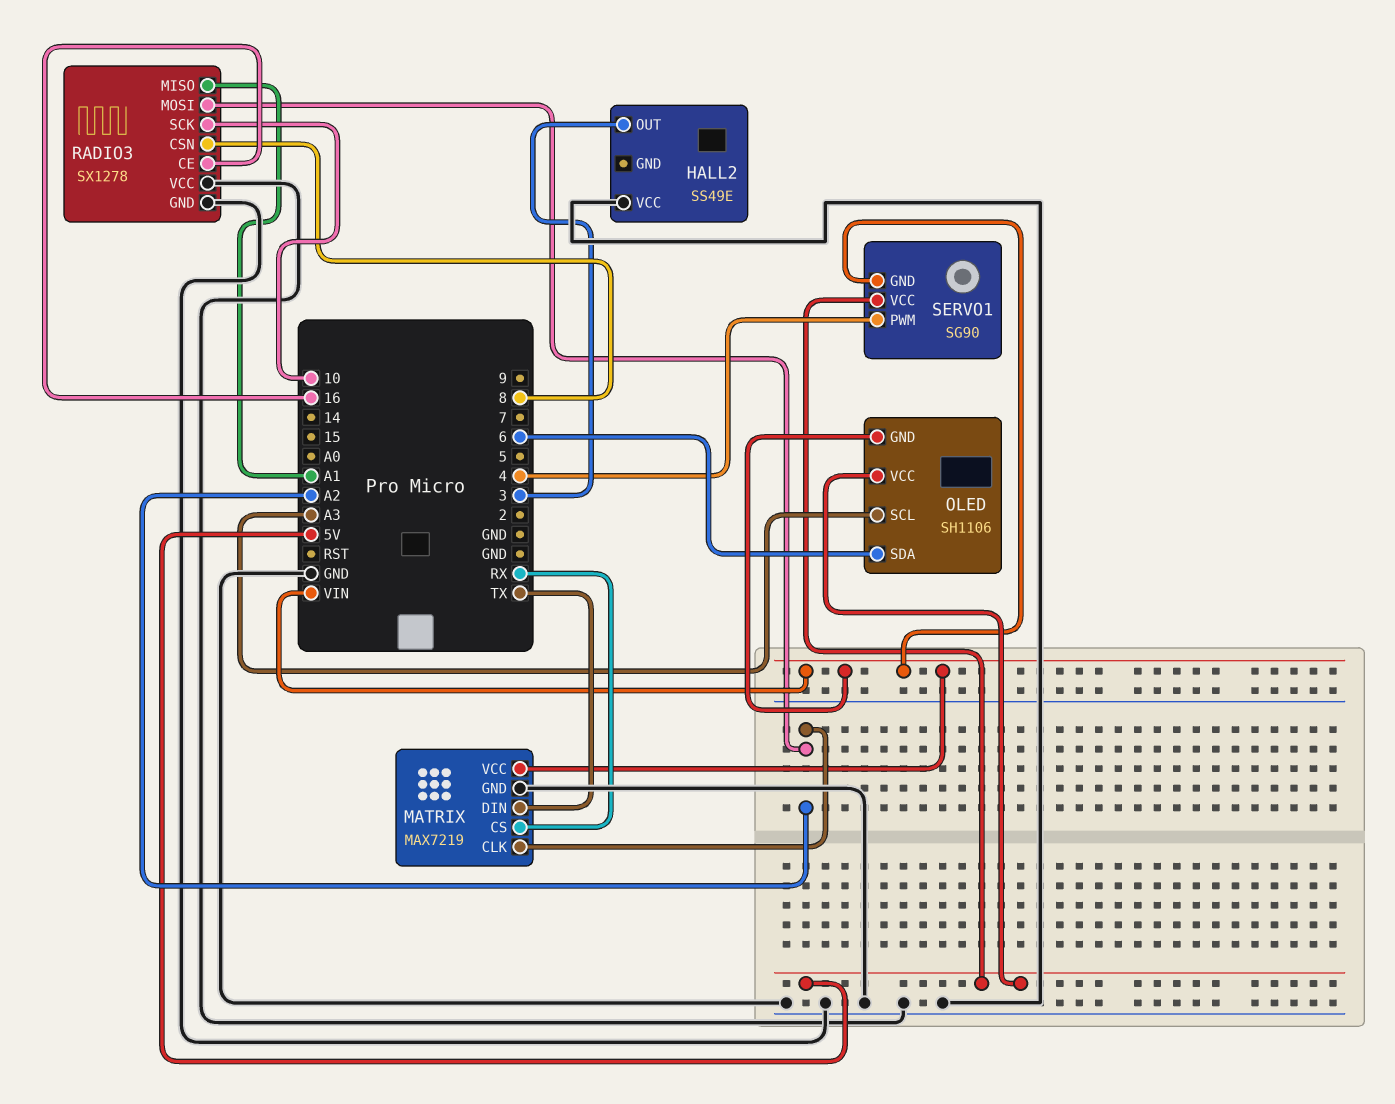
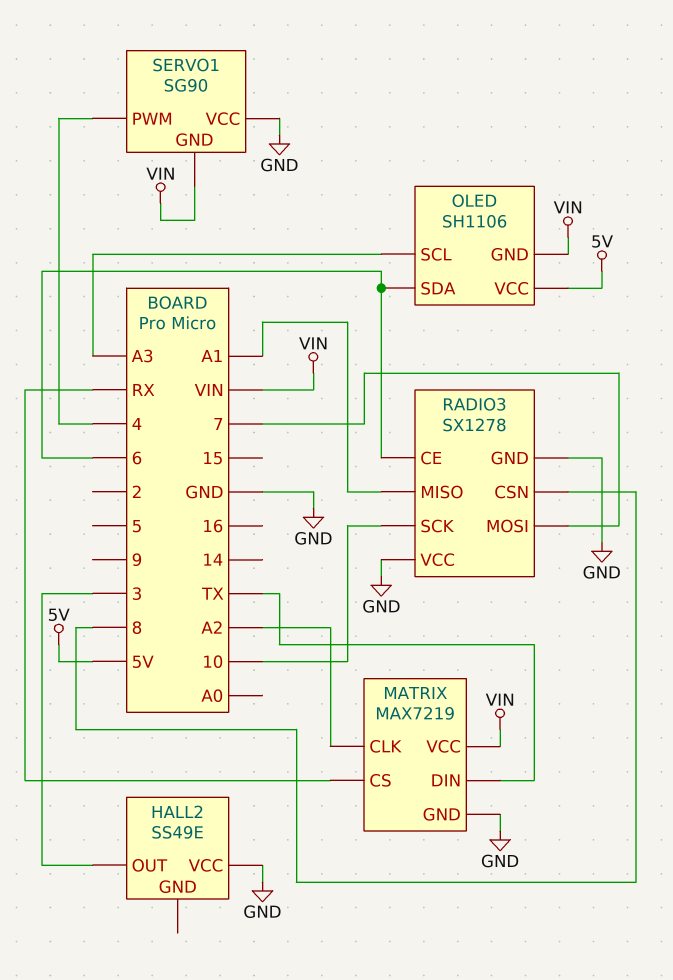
RADIO3 pin CE: 16 -> 6
RADIO3 pin MOSI: A2 -> 7
SERVO1 pin VCC: 5V -> GND

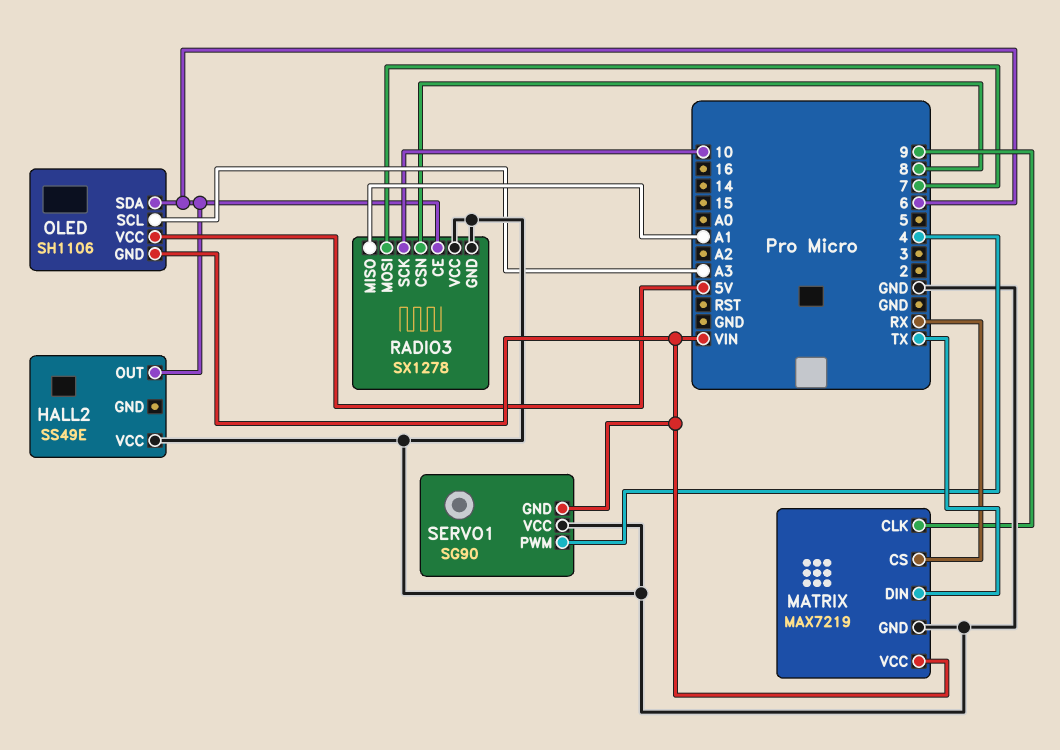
HALL2 pin OUT: 3 -> 6
MATRIX pin CLK: A2 -> 9

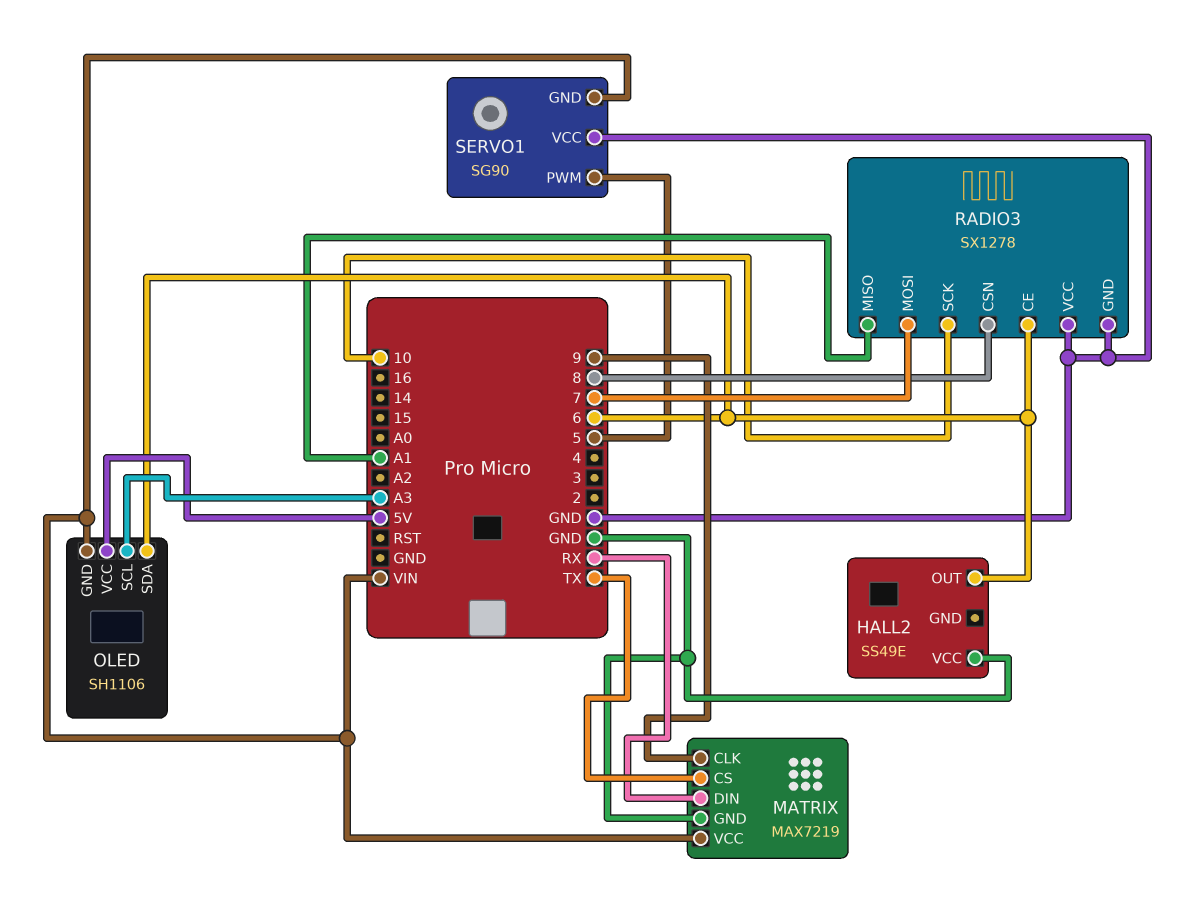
MATRIX pin CS: RX -> TX
MATRIX pin DIN: TX -> RX
SERVO1 pin PWM: 4 -> 5

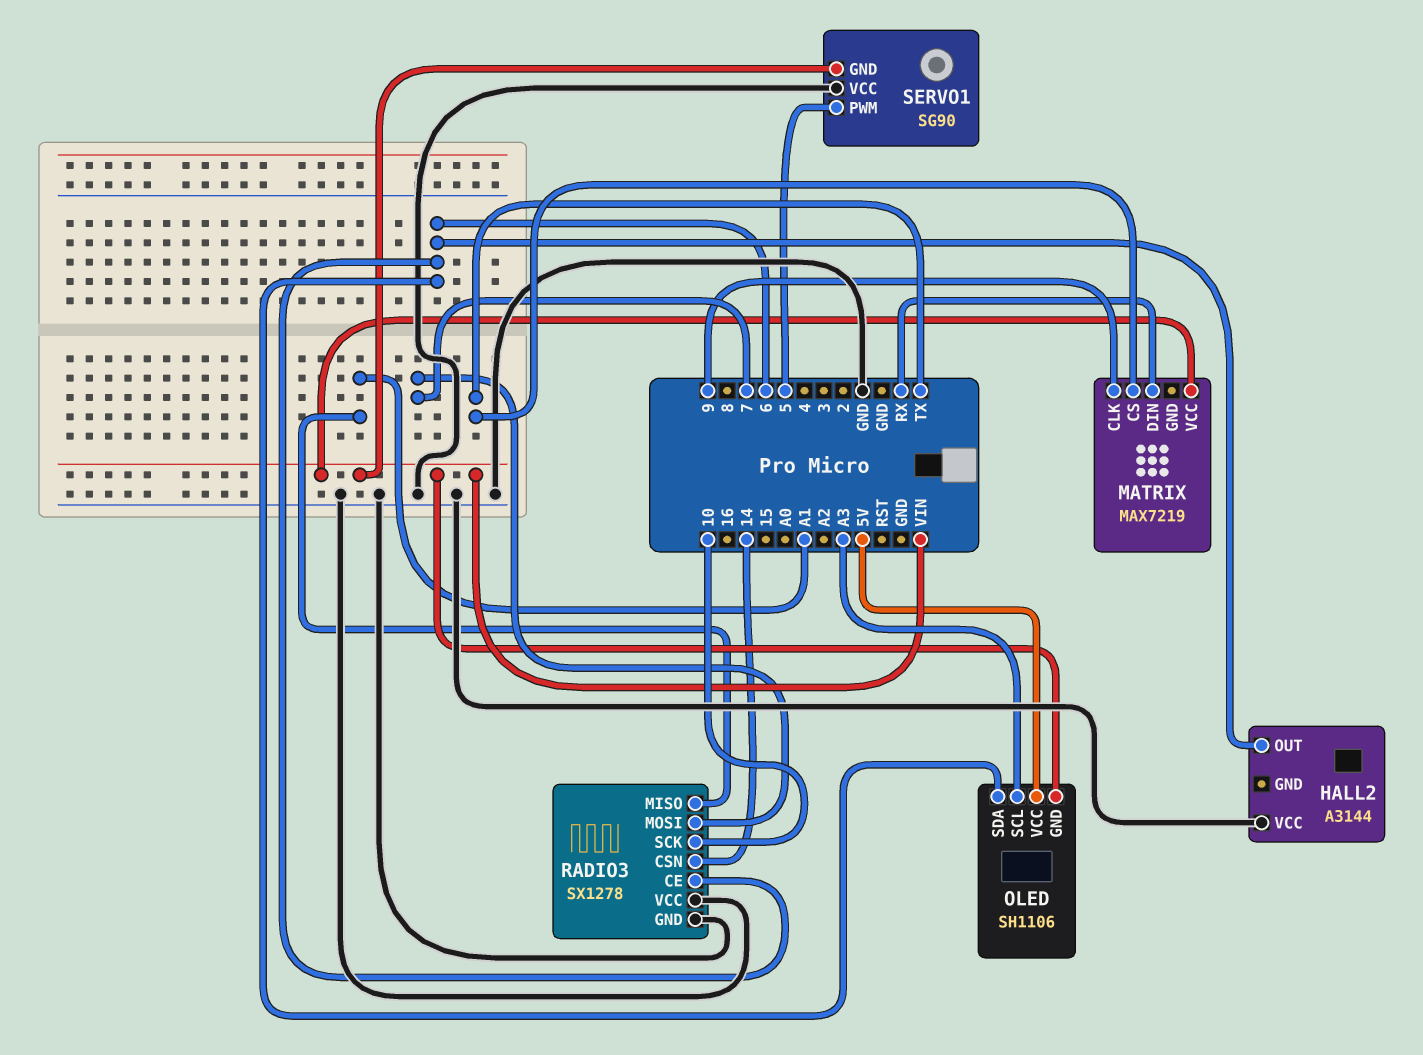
HALL2: SS49E -> A3144
MATRIX pin GND: GND -> none
RADIO3 pin CSN: 8 -> 14

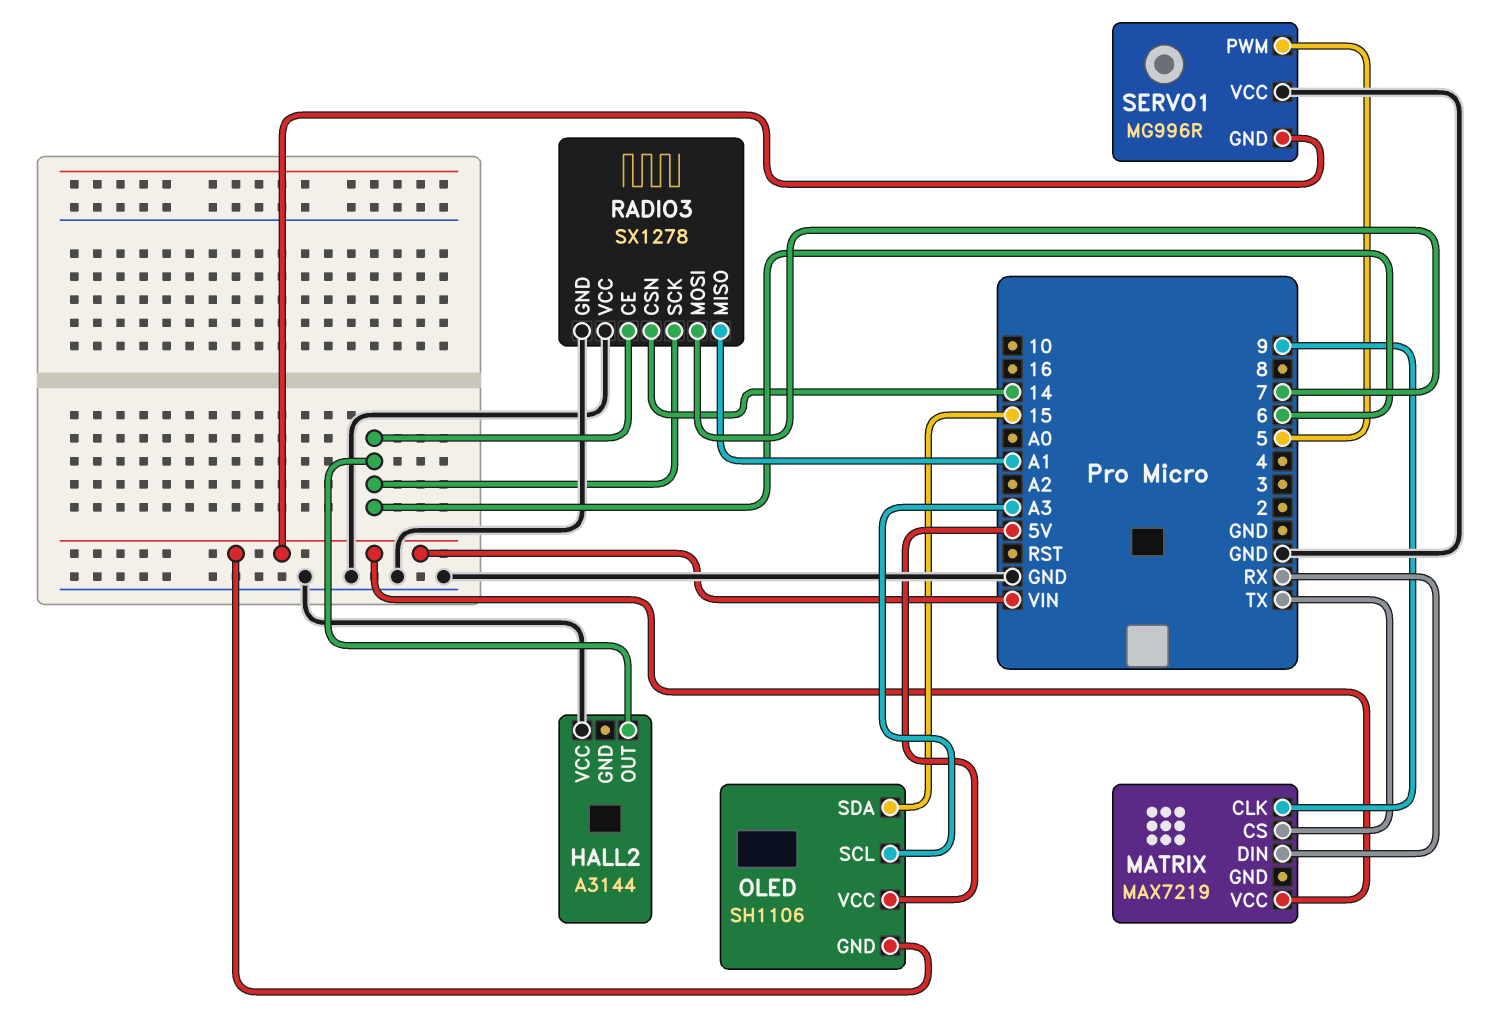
OLED pin SDA: 6 -> 15
RADIO3 pin SCK: 10 -> 6
SERVO1: SG90 -> MG996R

